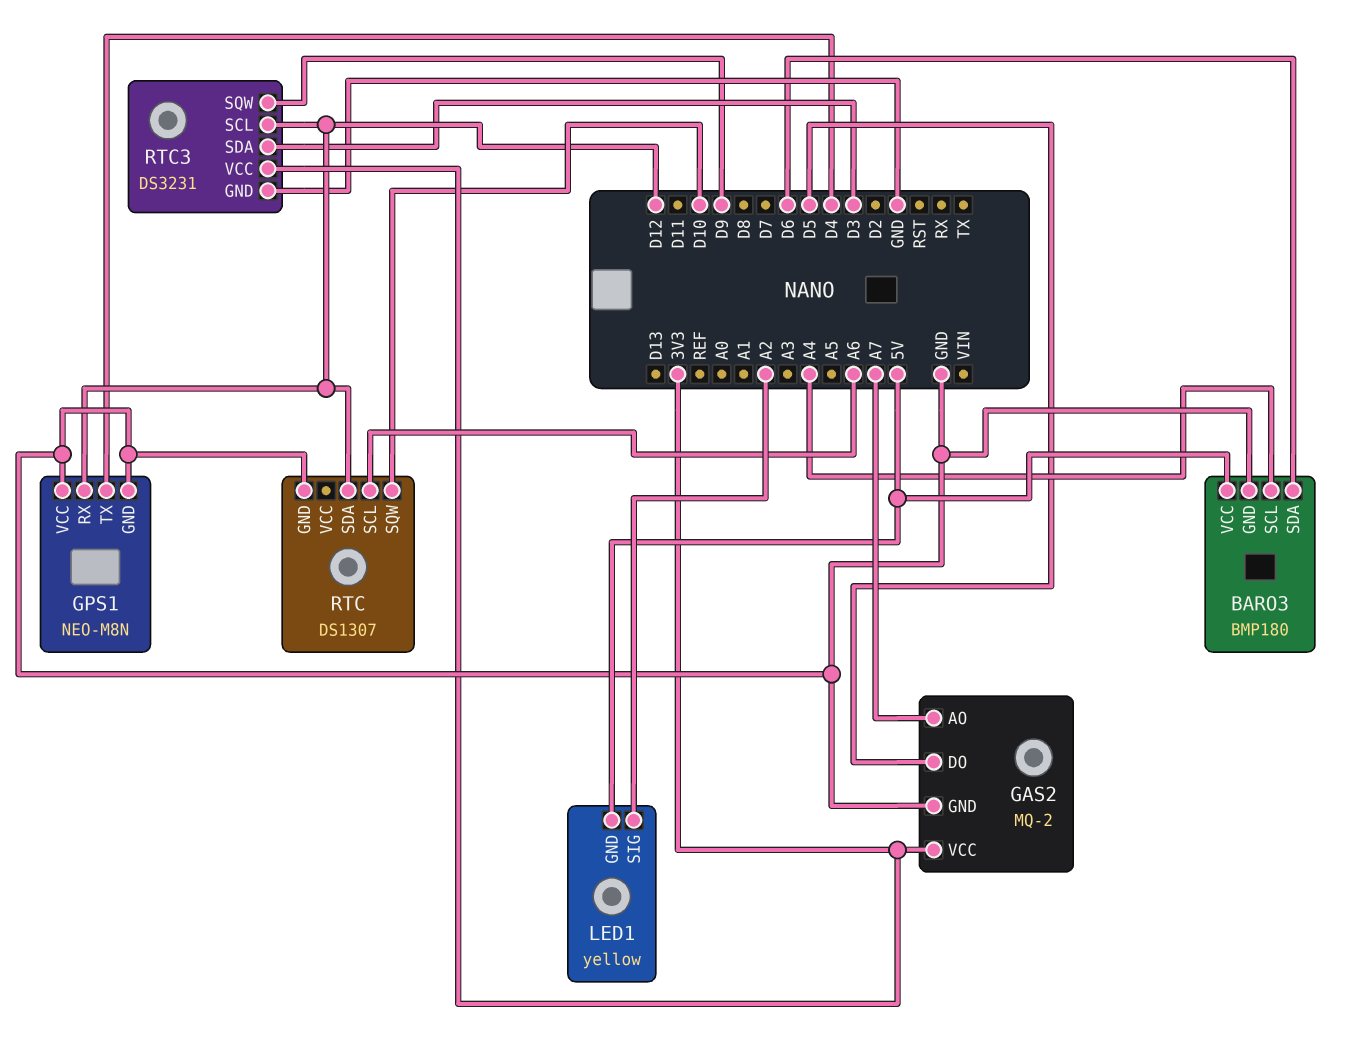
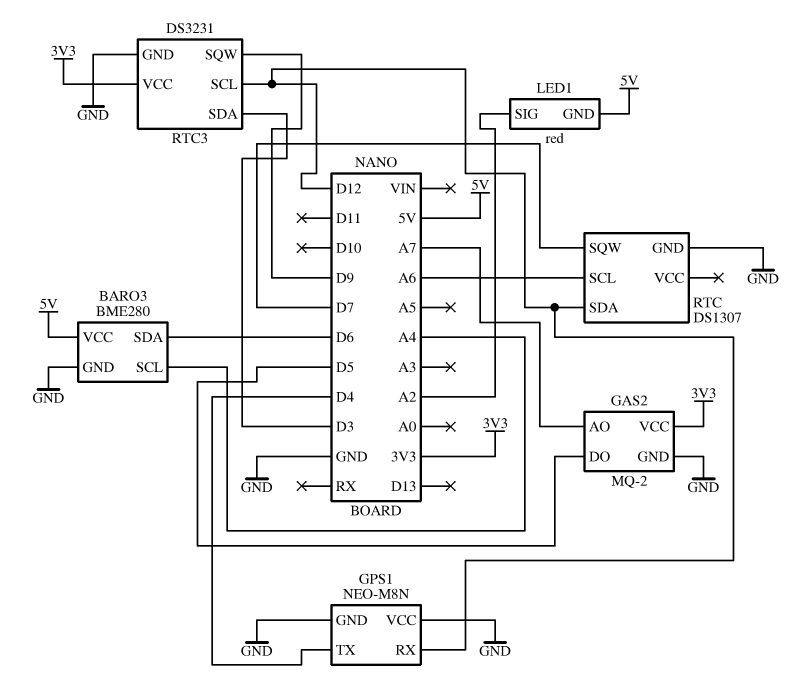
BARO3: BMP180 -> BME280
LED1: yellow -> red
RTC pin SQW: D10 -> D7

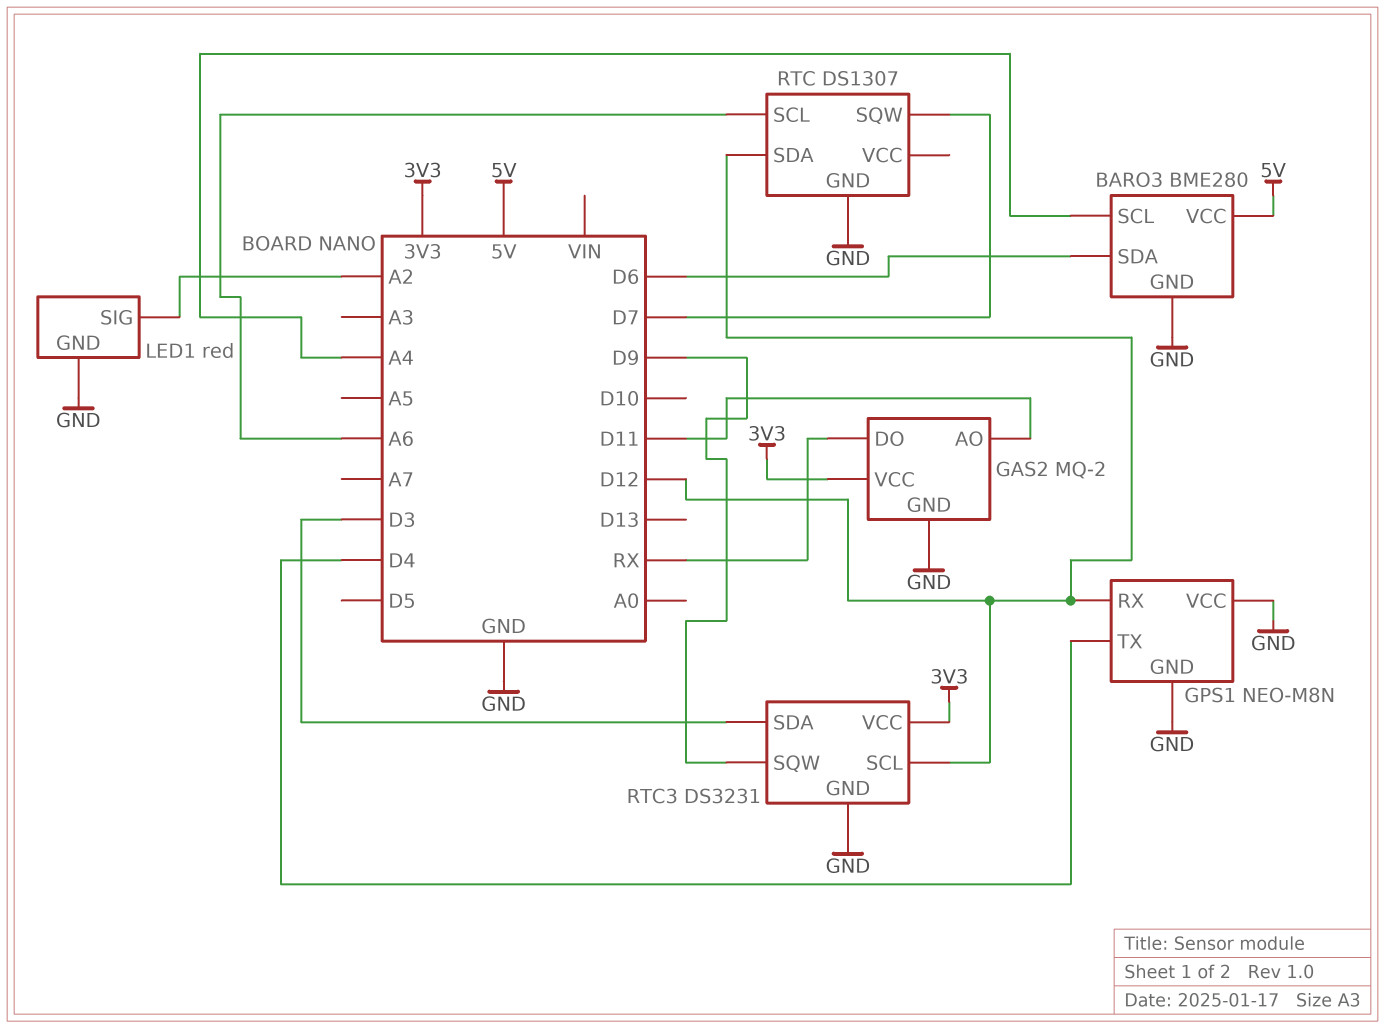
GAS2 pin AO: A7 -> D11
GAS2 pin DO: D5 -> RX
LED1 pin GND: 5V -> GND

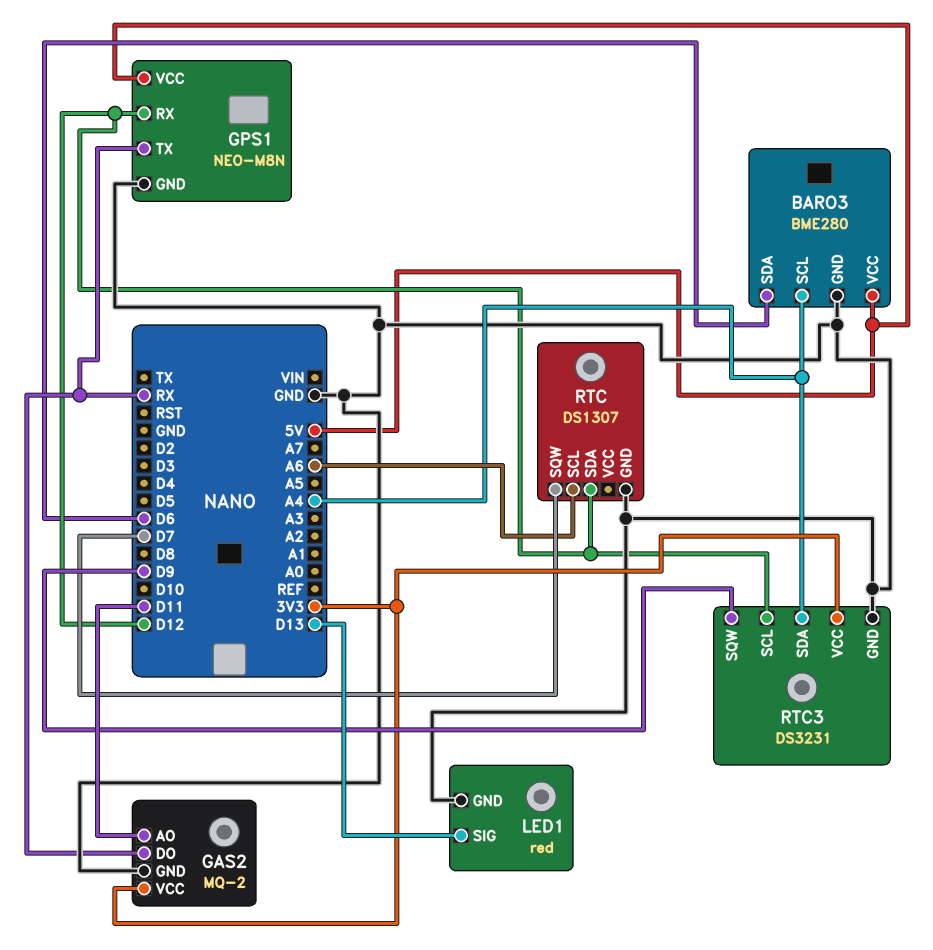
GPS1 pin TX: D4 -> RX
GPS1 pin VCC: GND -> 5V
LED1 pin SIG: A2 -> D13
RTC3 pin SDA: D3 -> A4

